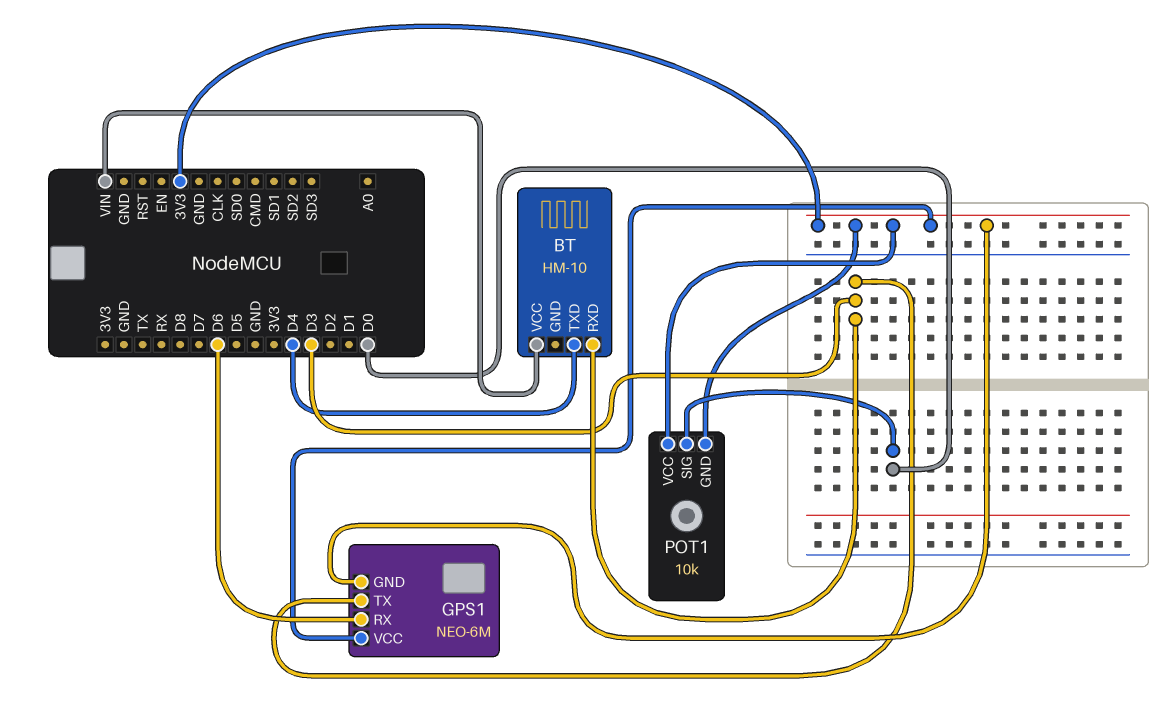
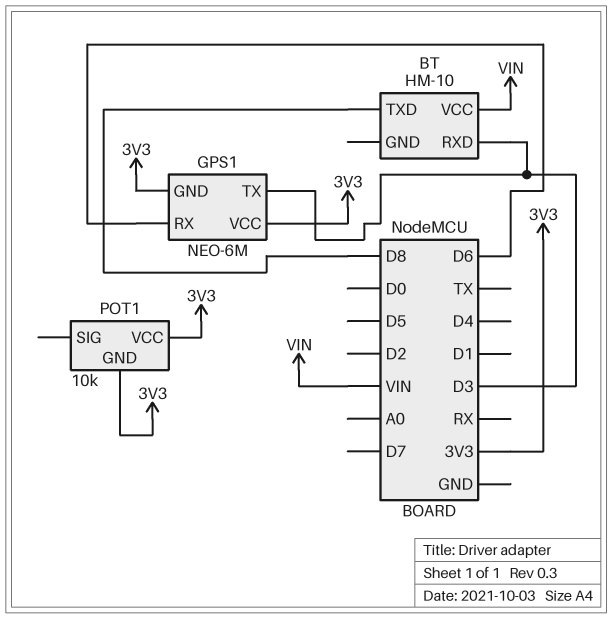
BT pin TXD: D4 -> D8
POT1 pin SIG: D0 -> none

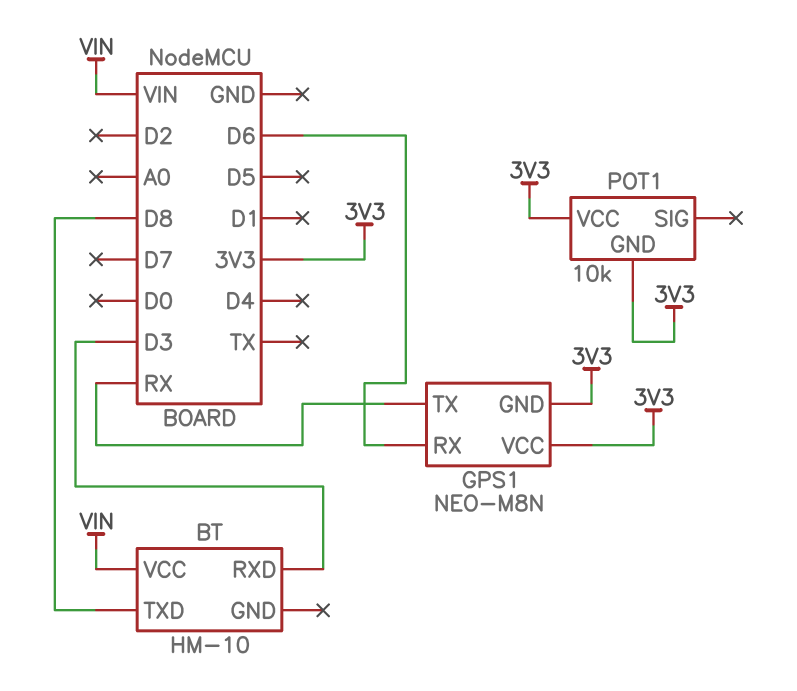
GPS1: NEO-6M -> NEO-M8N
GPS1 pin TX: D3 -> RX

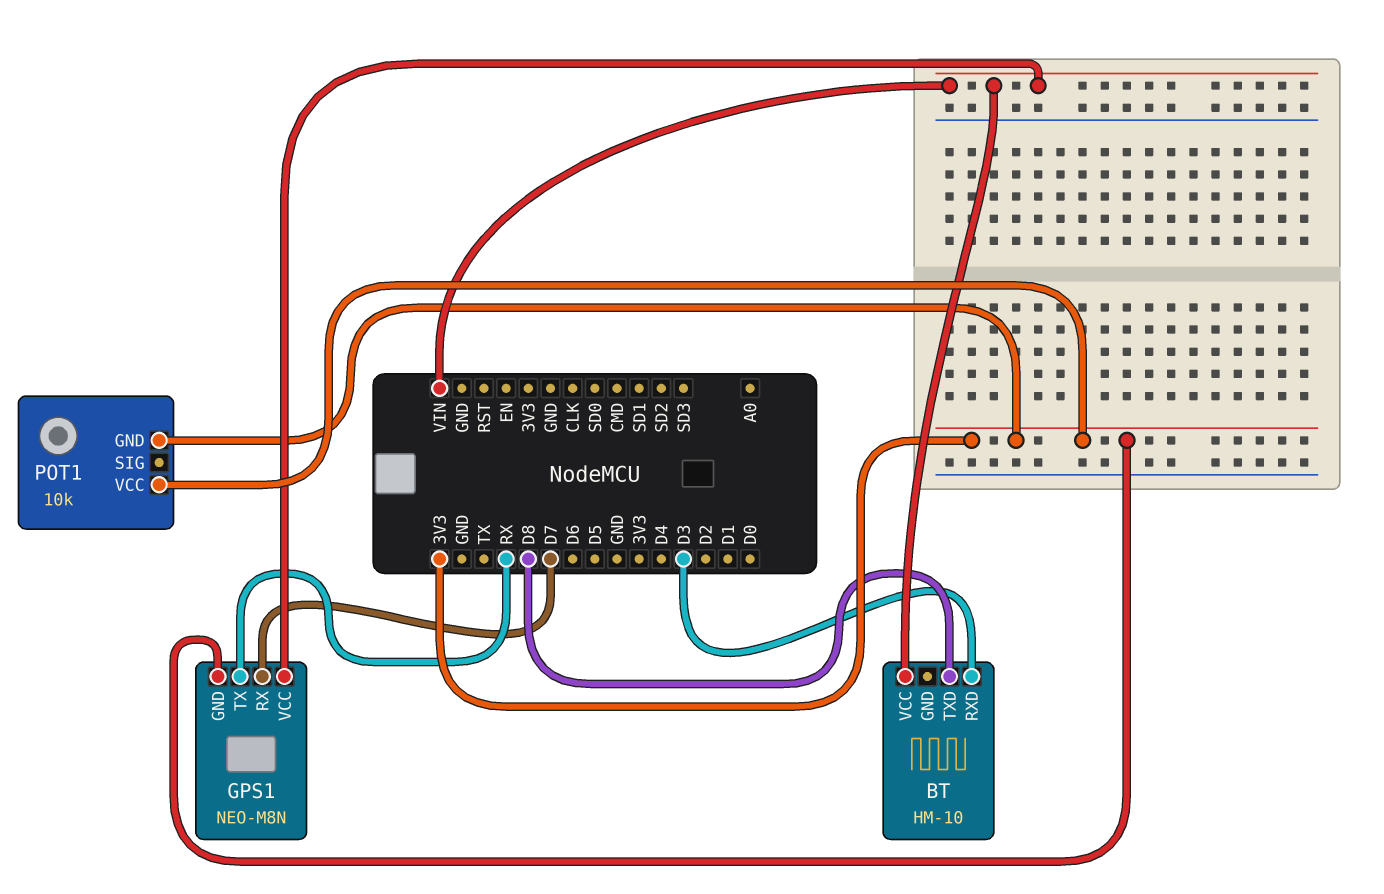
GPS1 pin RX: D6 -> D7
GPS1 pin VCC: 3V3 -> VIN

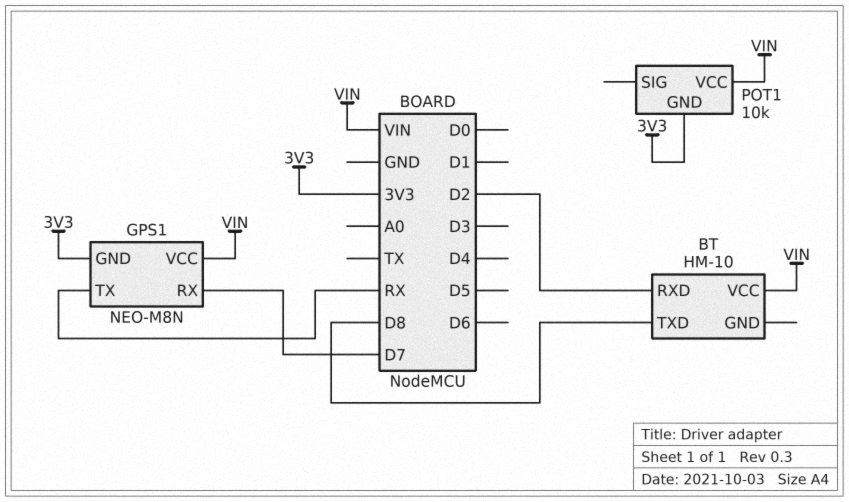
BT pin RXD: D3 -> D2
POT1 pin VCC: 3V3 -> VIN

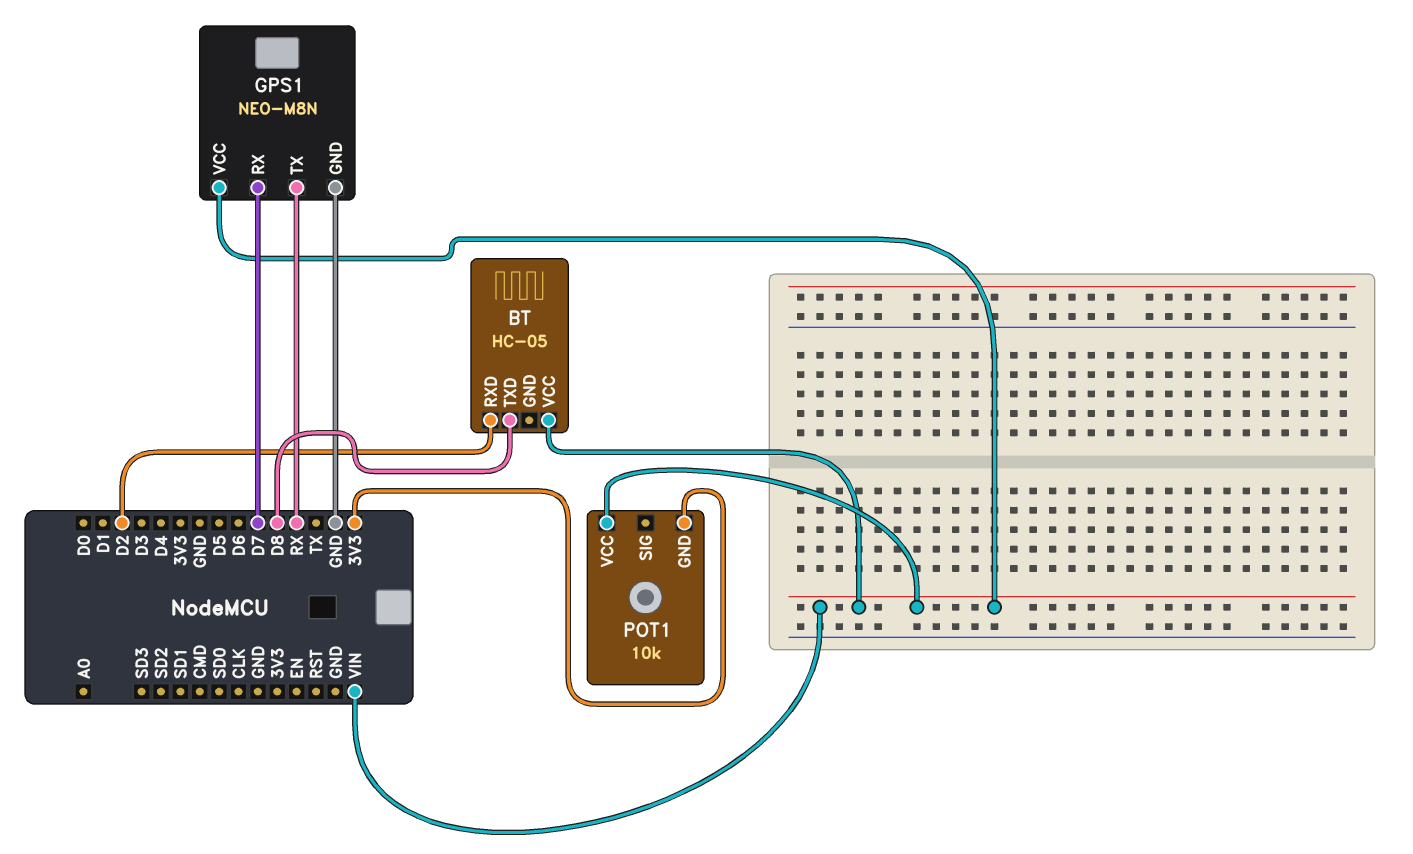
BT: HM-10 -> HC-05
GPS1 pin GND: 3V3 -> GND

